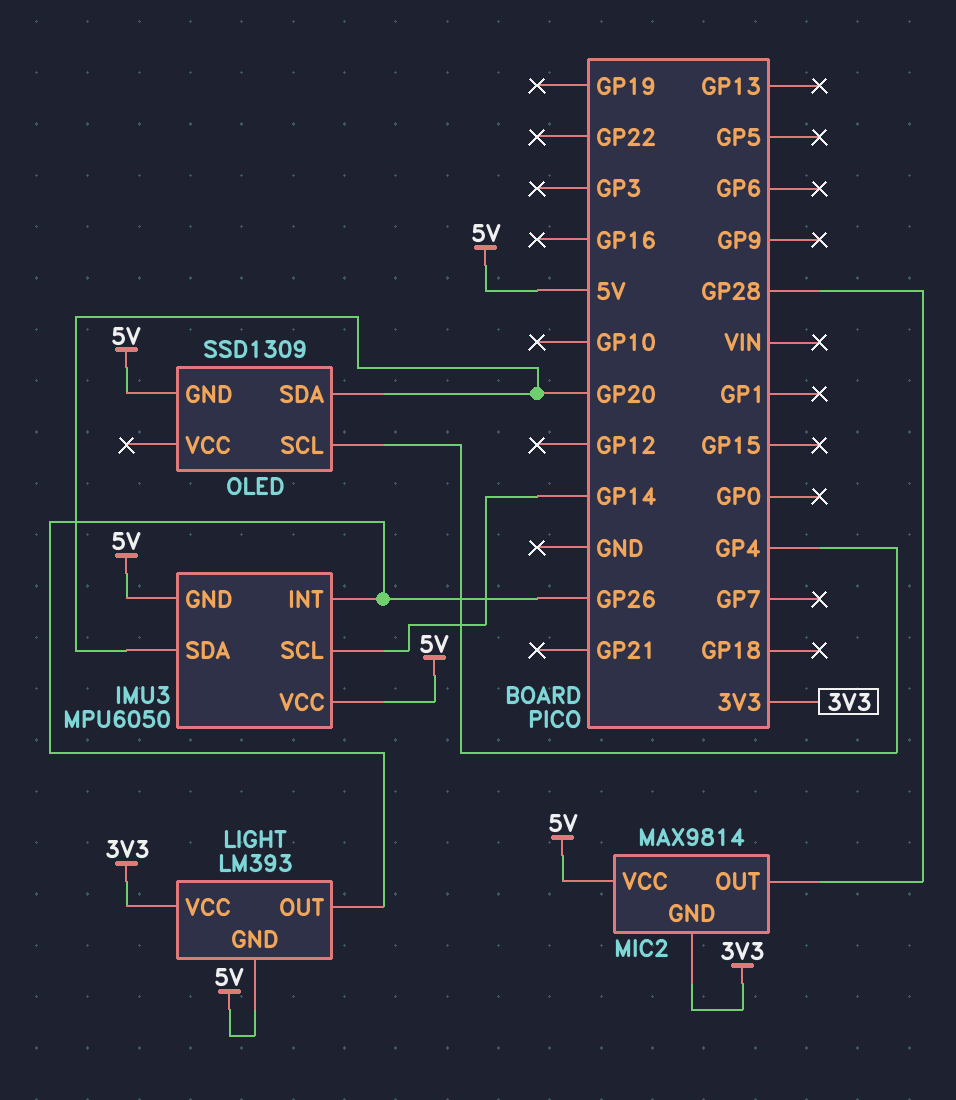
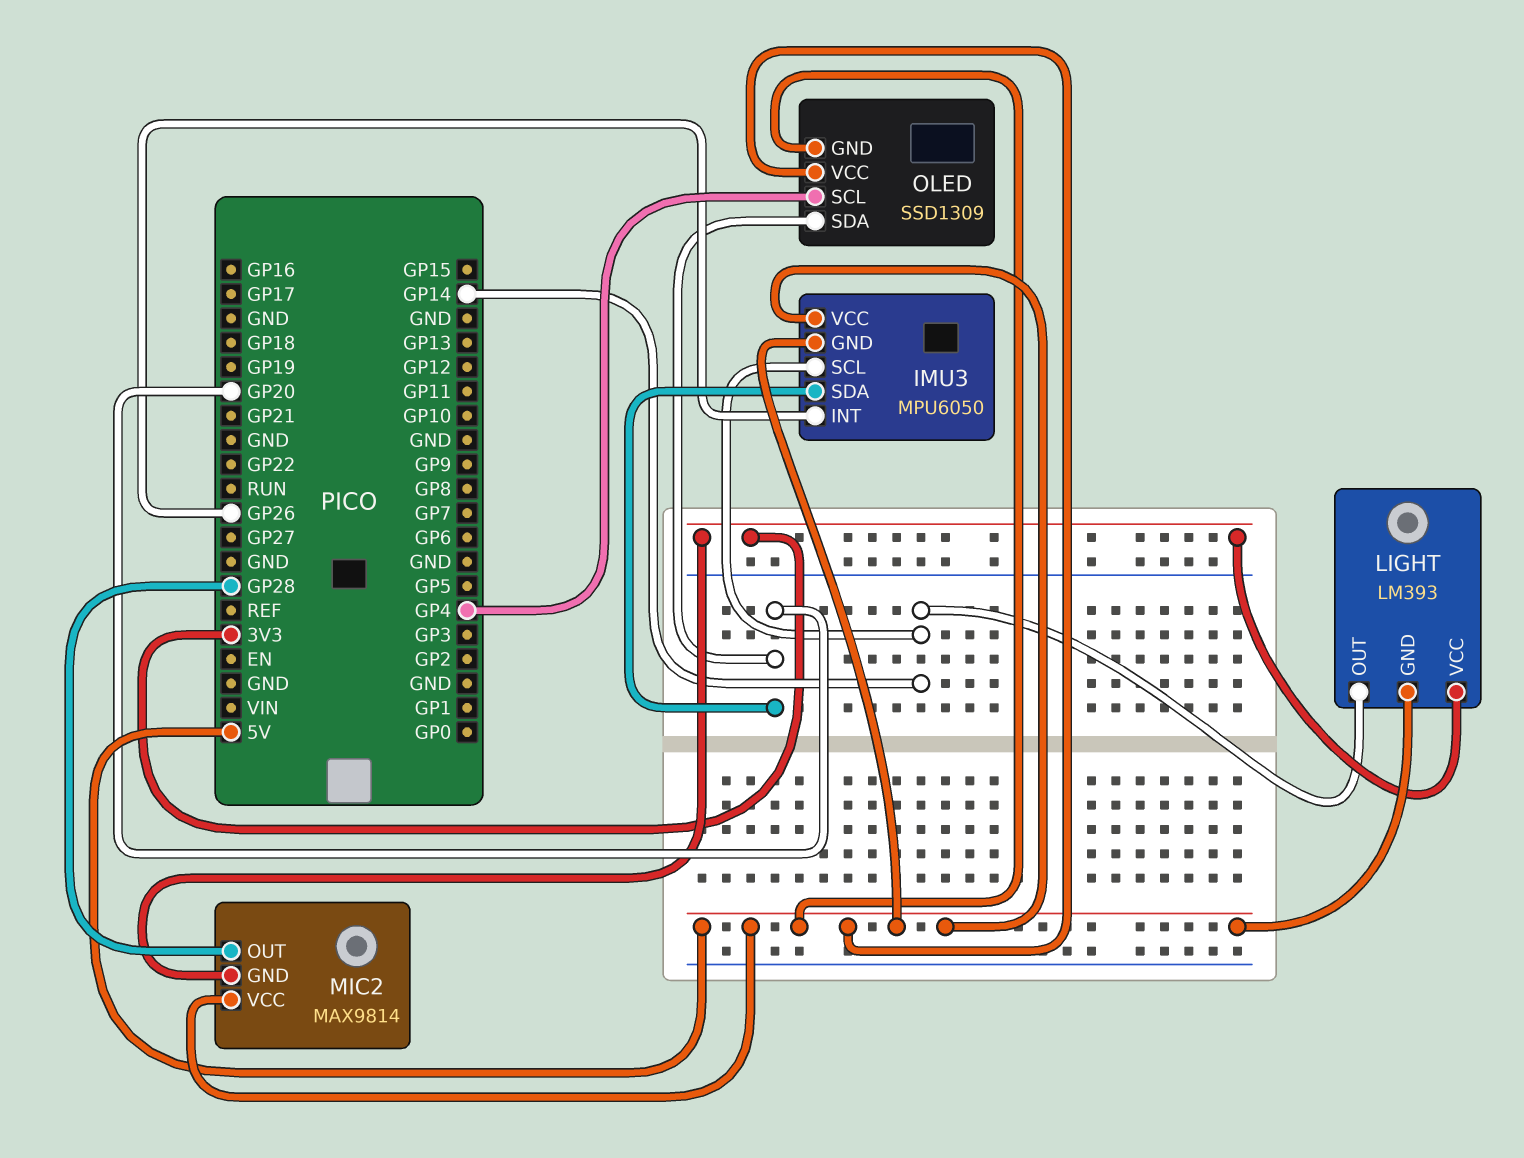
LIGHT pin OUT: GP26 -> GP14
OLED pin VCC: none -> 5V

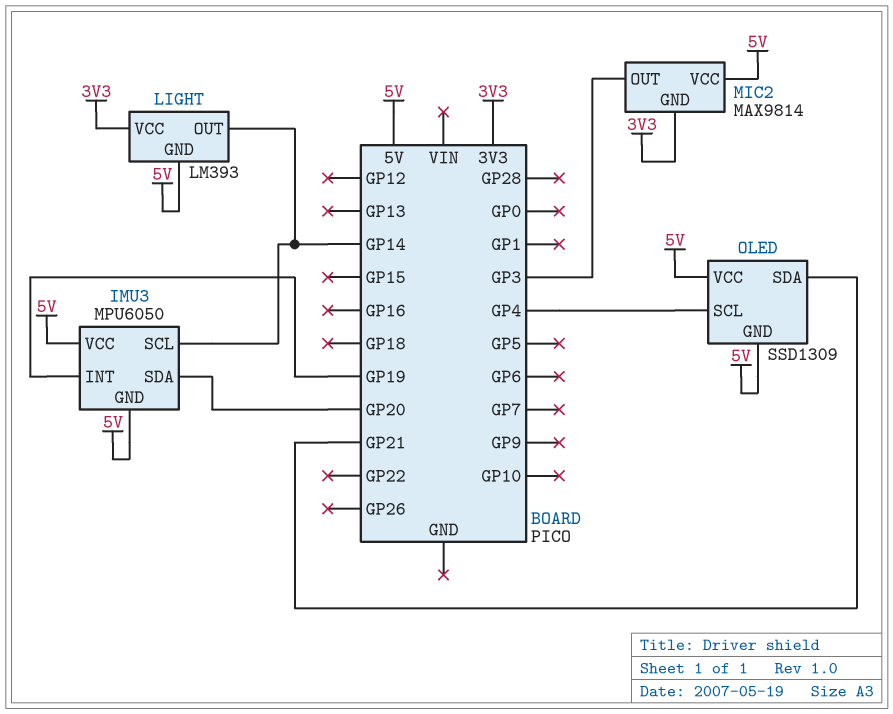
IMU3 pin INT: GP26 -> GP19
MIC2 pin OUT: GP28 -> GP3
OLED pin SDA: GP20 -> GP21

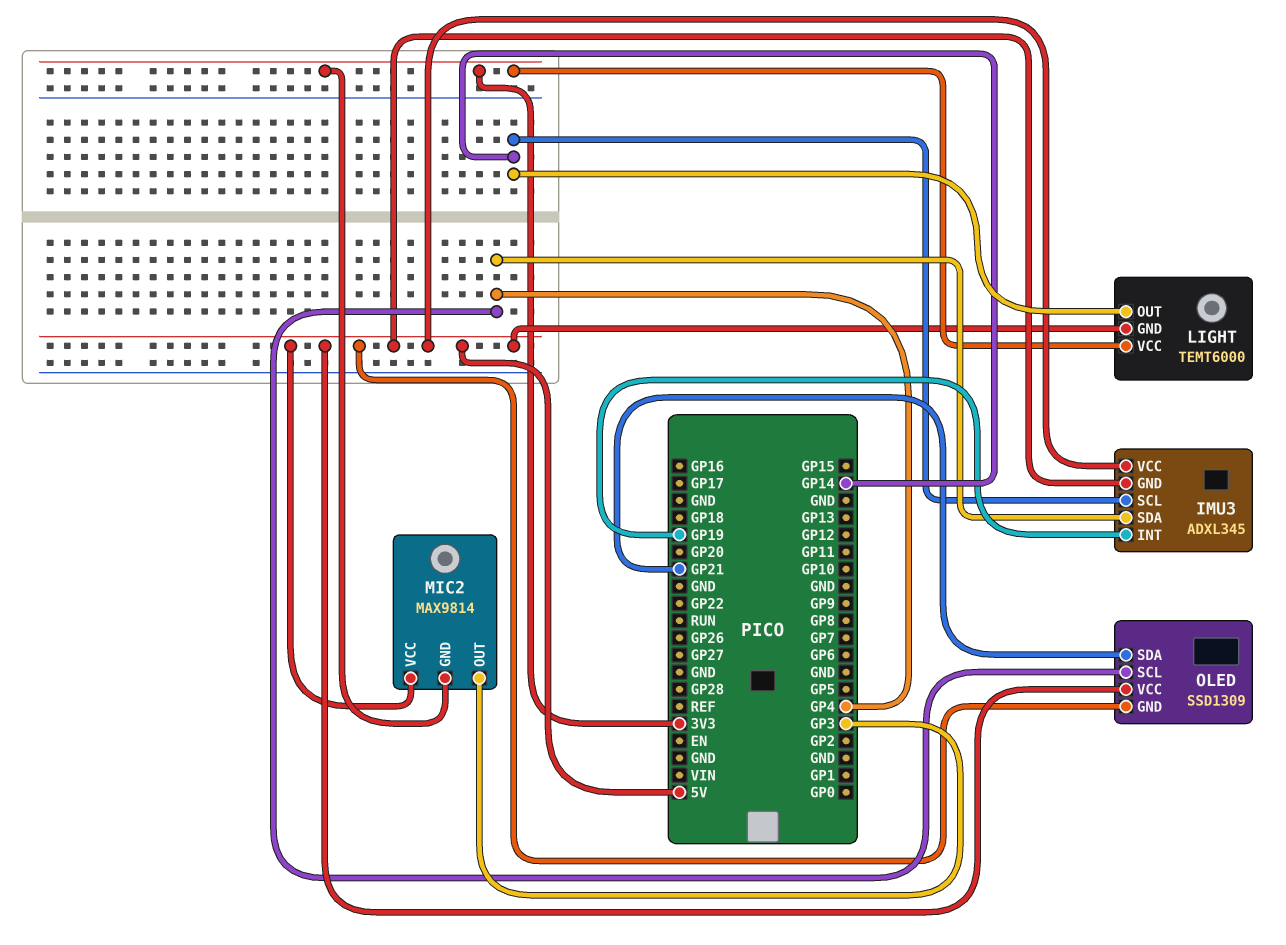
IMU3: MPU6050 -> ADXL345
IMU3 pin SDA: GP20 -> GP4
LIGHT: LM393 -> TEMT6000

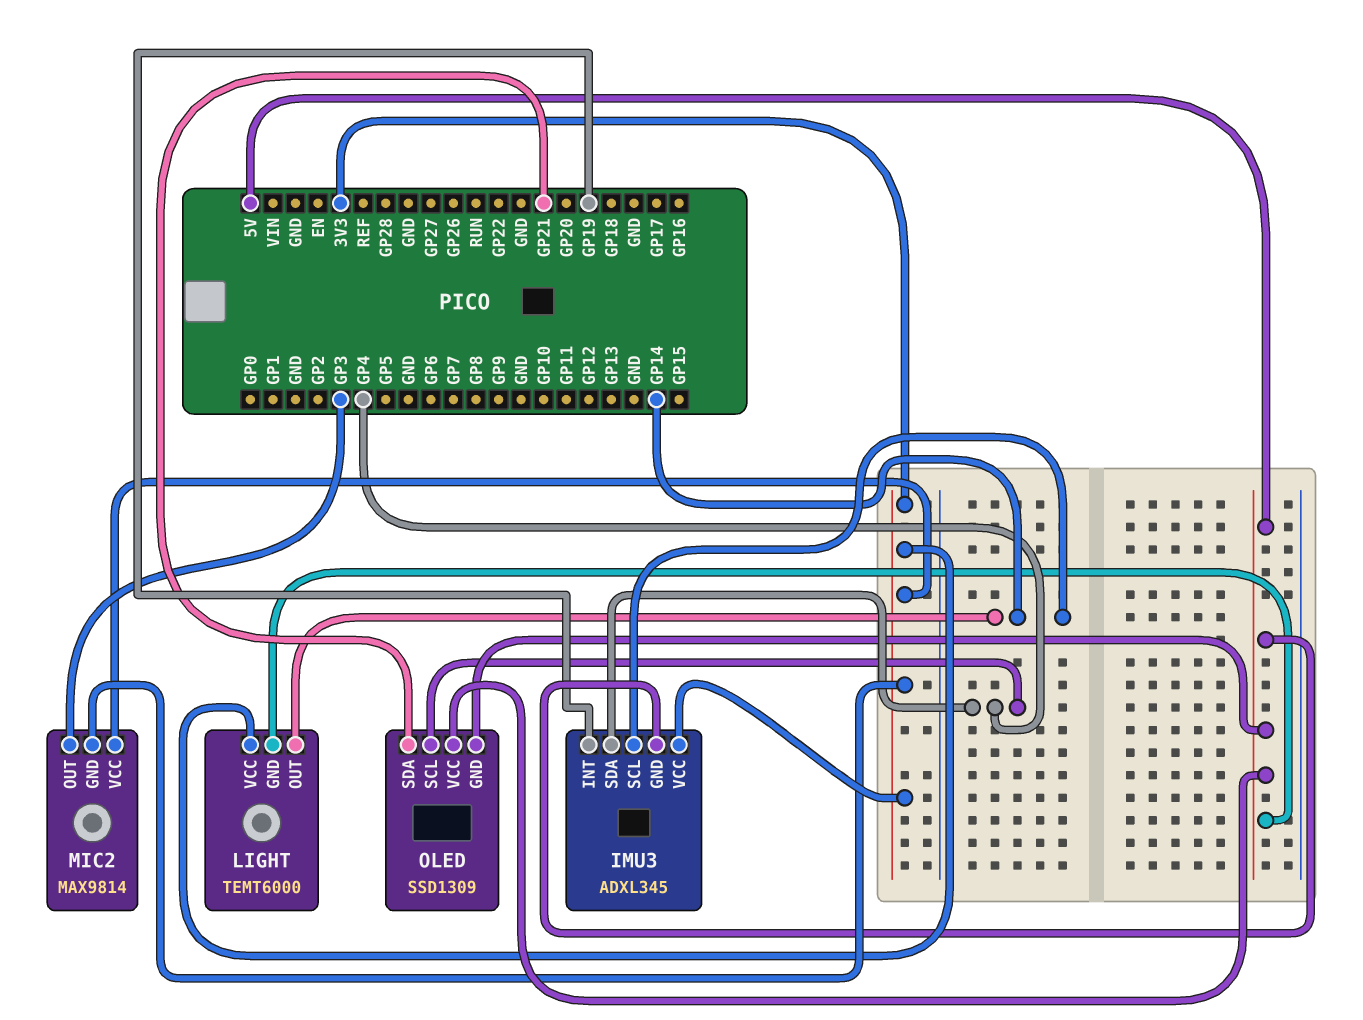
IMU3 pin VCC: 5V -> 3V3
MIC2 pin VCC: 5V -> 3V3

